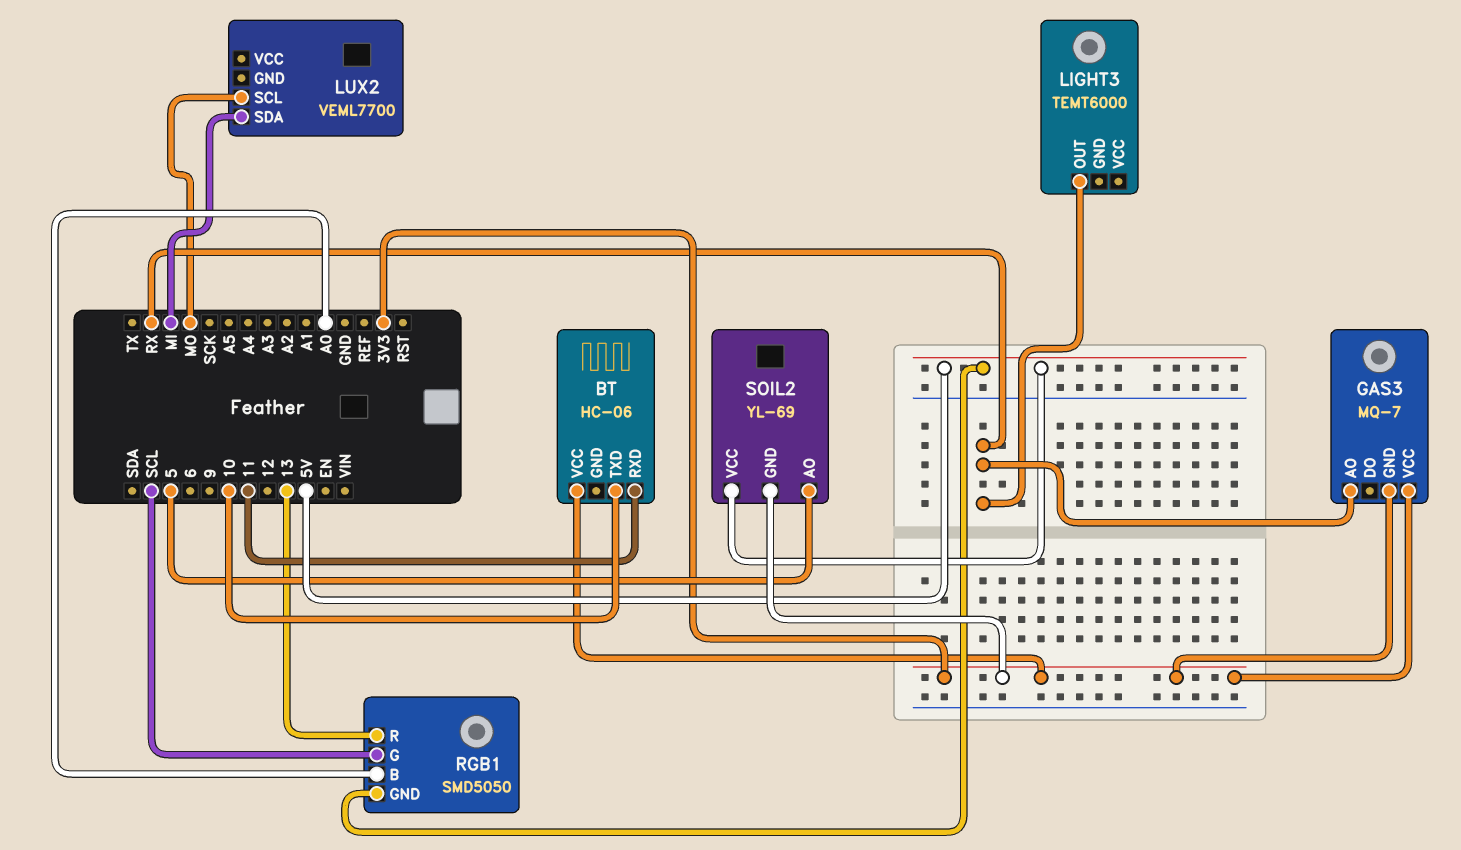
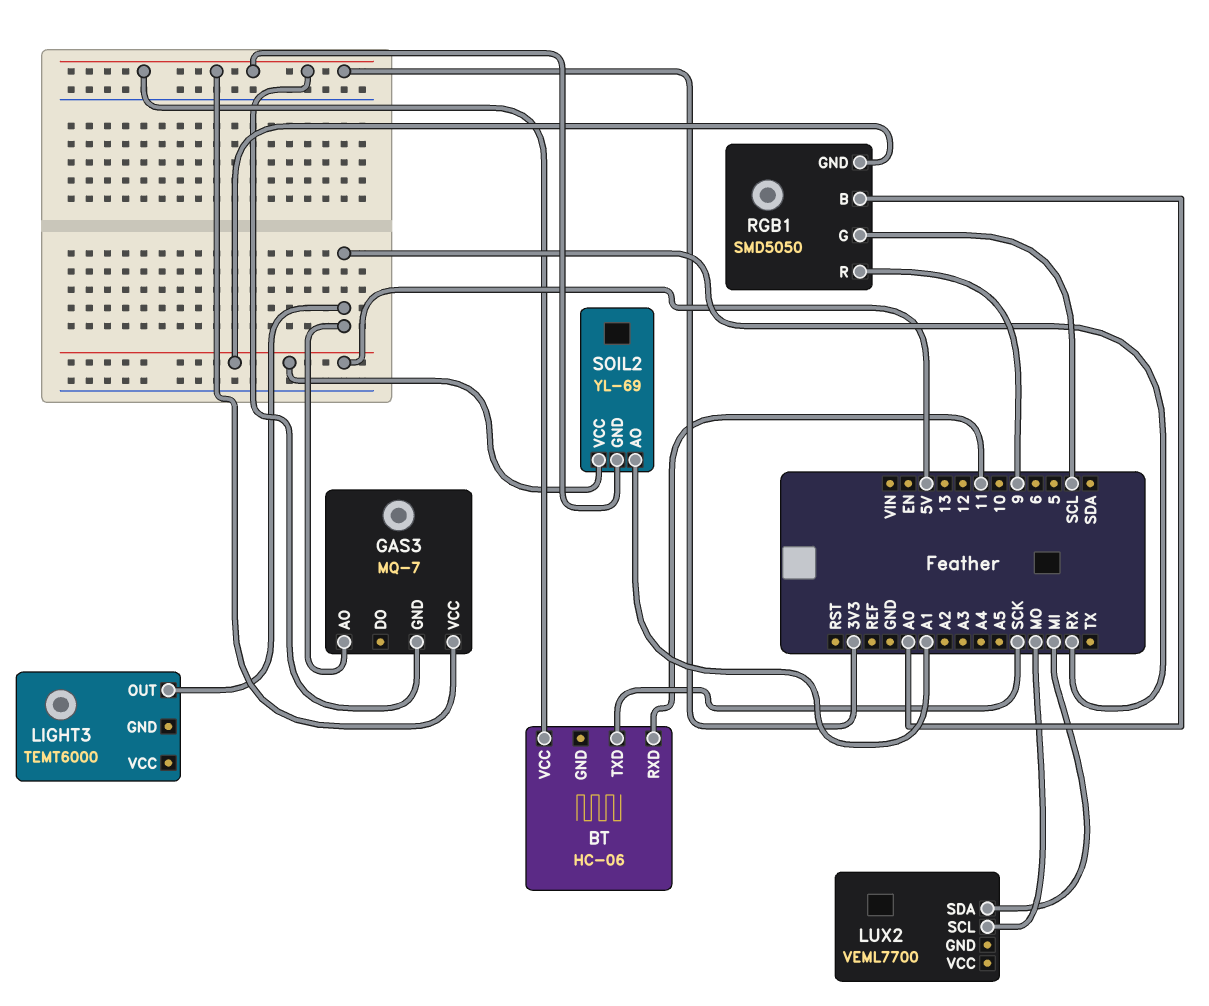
BT pin TXD: 10 -> SCK
RGB1 pin R: 13 -> 9
SOIL2 pin AO: 5 -> A1

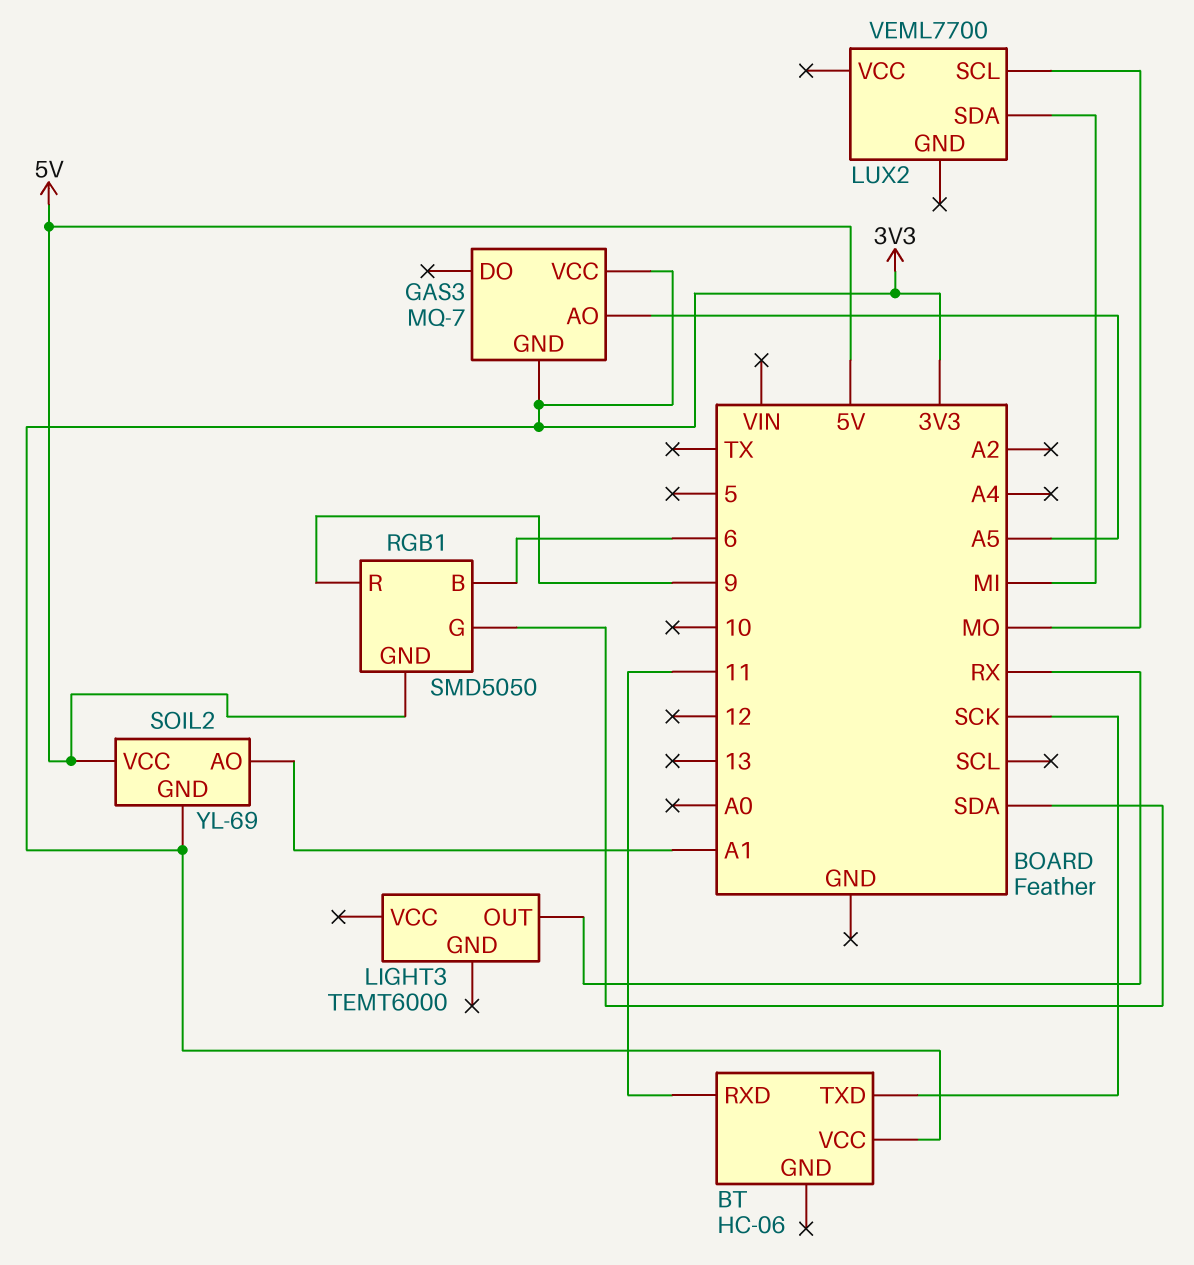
GAS3 pin AO: RX -> A5
RGB1 pin B: A0 -> 6
RGB1 pin G: SCL -> SDA

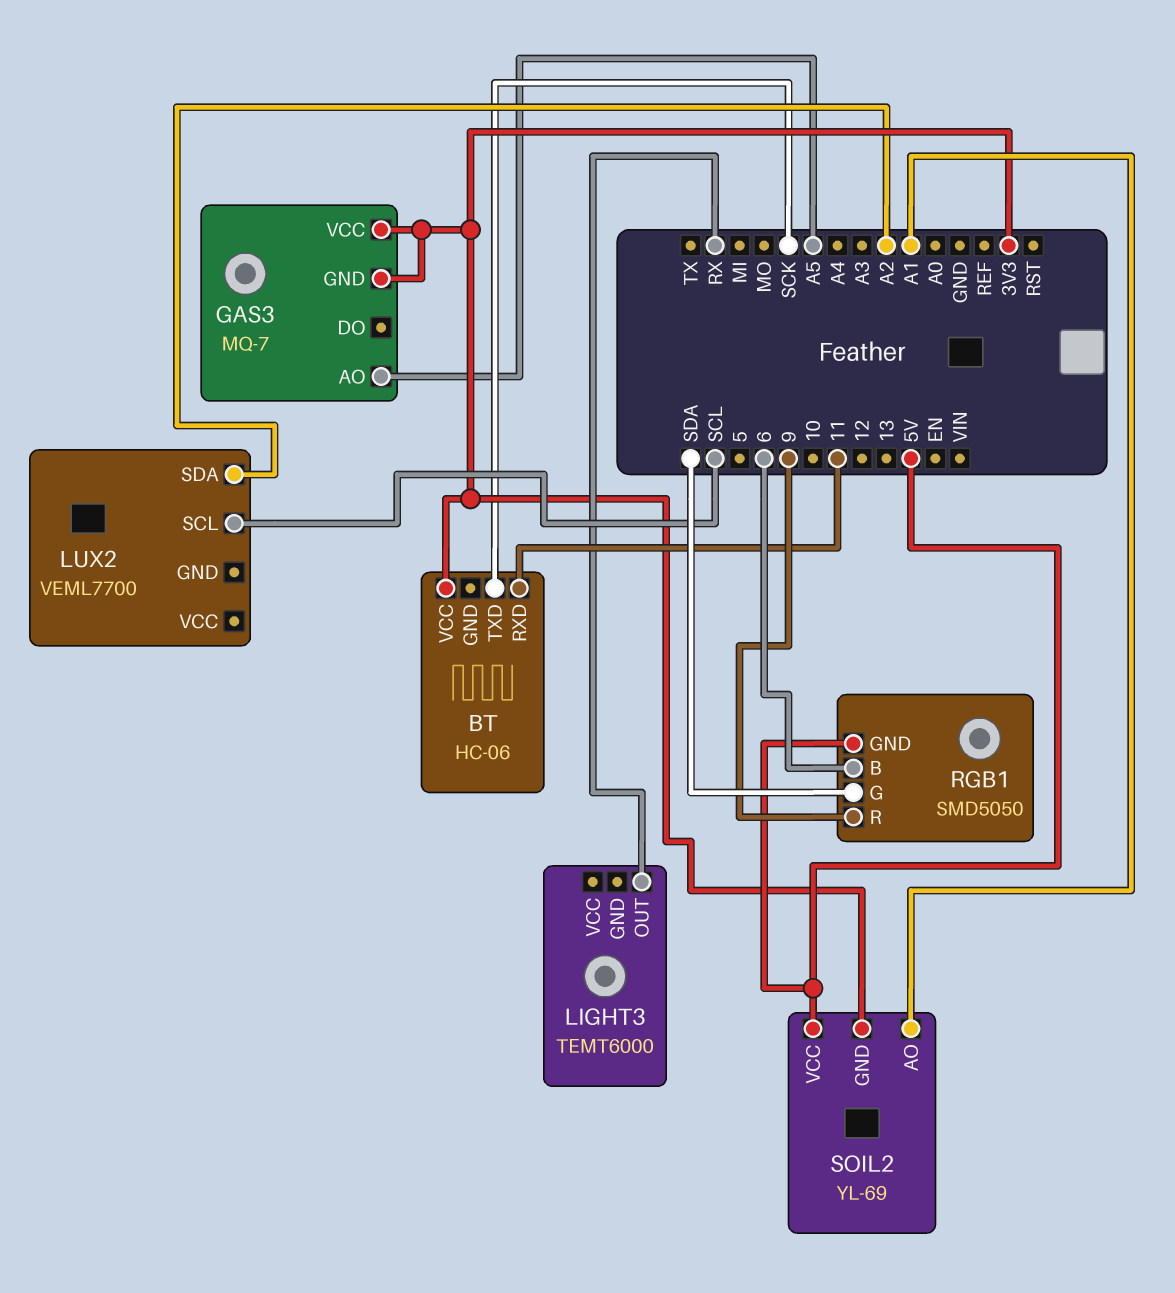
LUX2 pin SCL: MO -> SCL
LUX2 pin SDA: MI -> A2

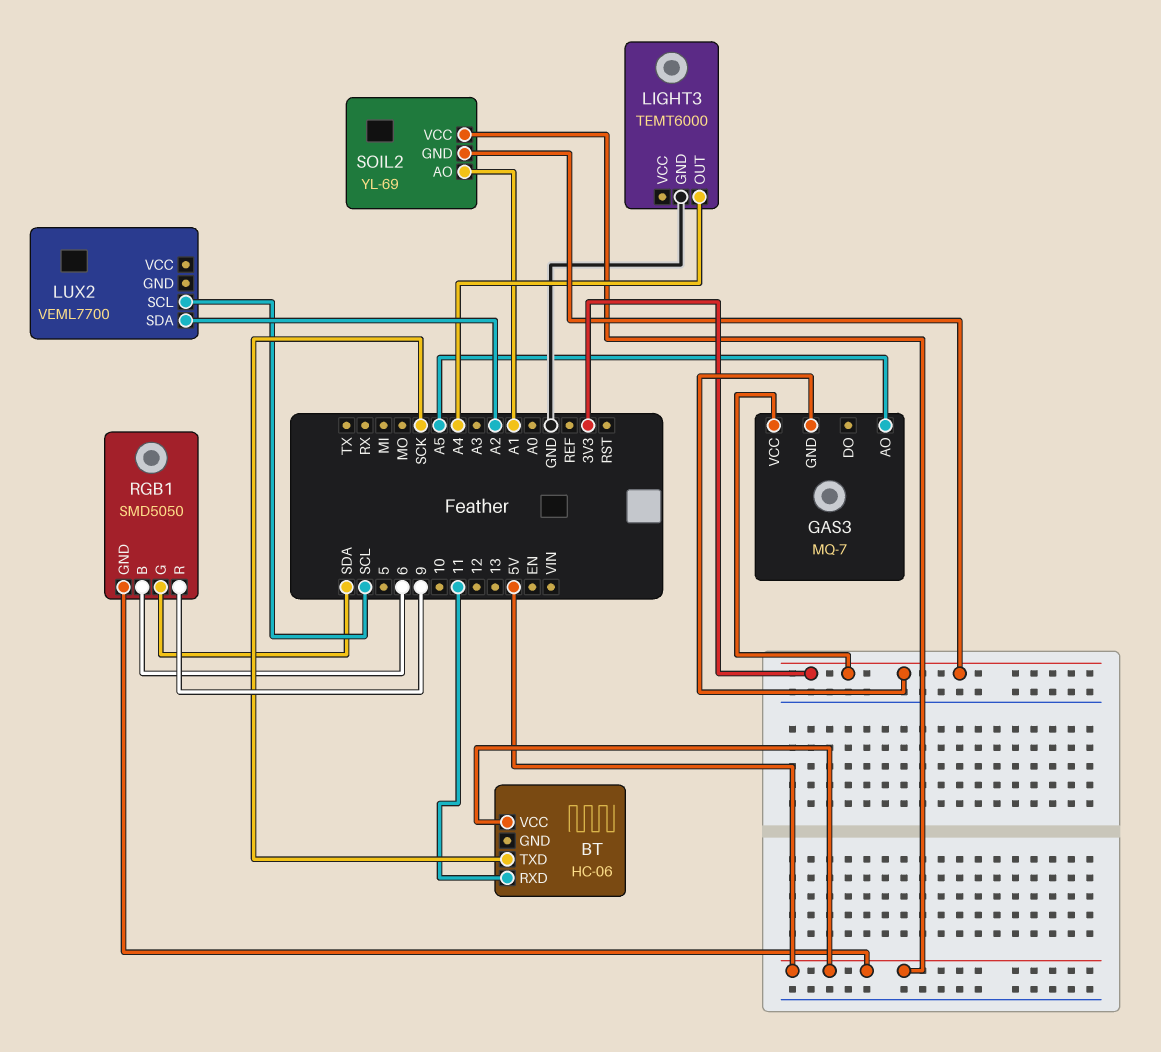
BT pin VCC: 3V3 -> 5V
LIGHT3 pin GND: none -> GND
LIGHT3 pin OUT: RX -> A4

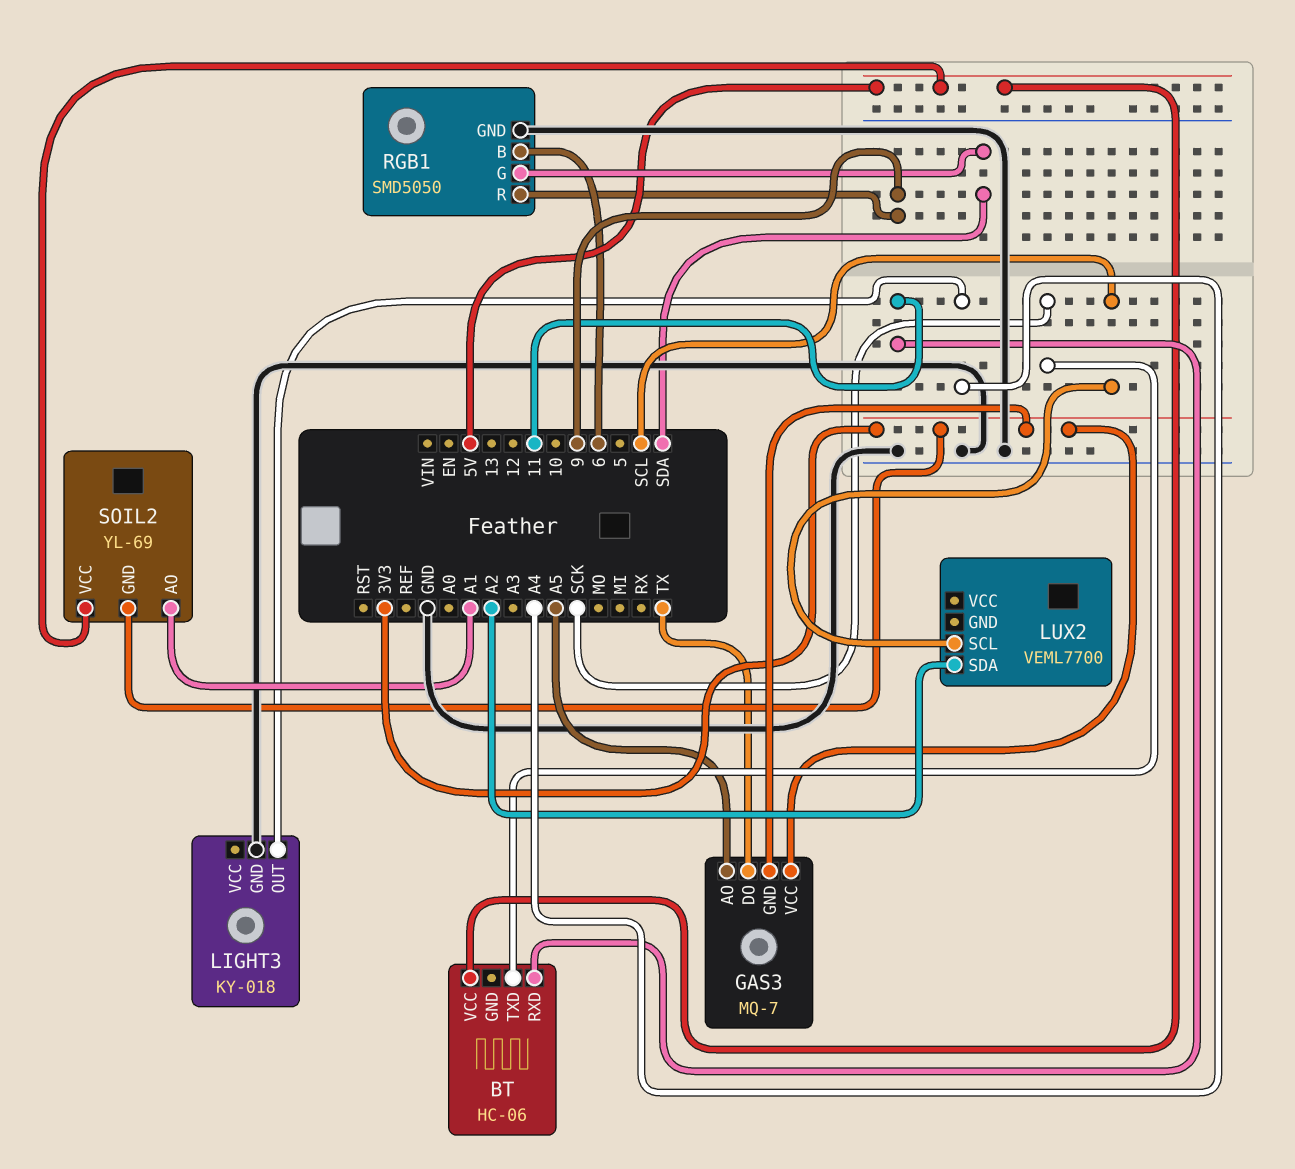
GAS3 pin DO: none -> TX
LIGHT3: TEMT6000 -> KY-018
RGB1 pin GND: 5V -> GND

